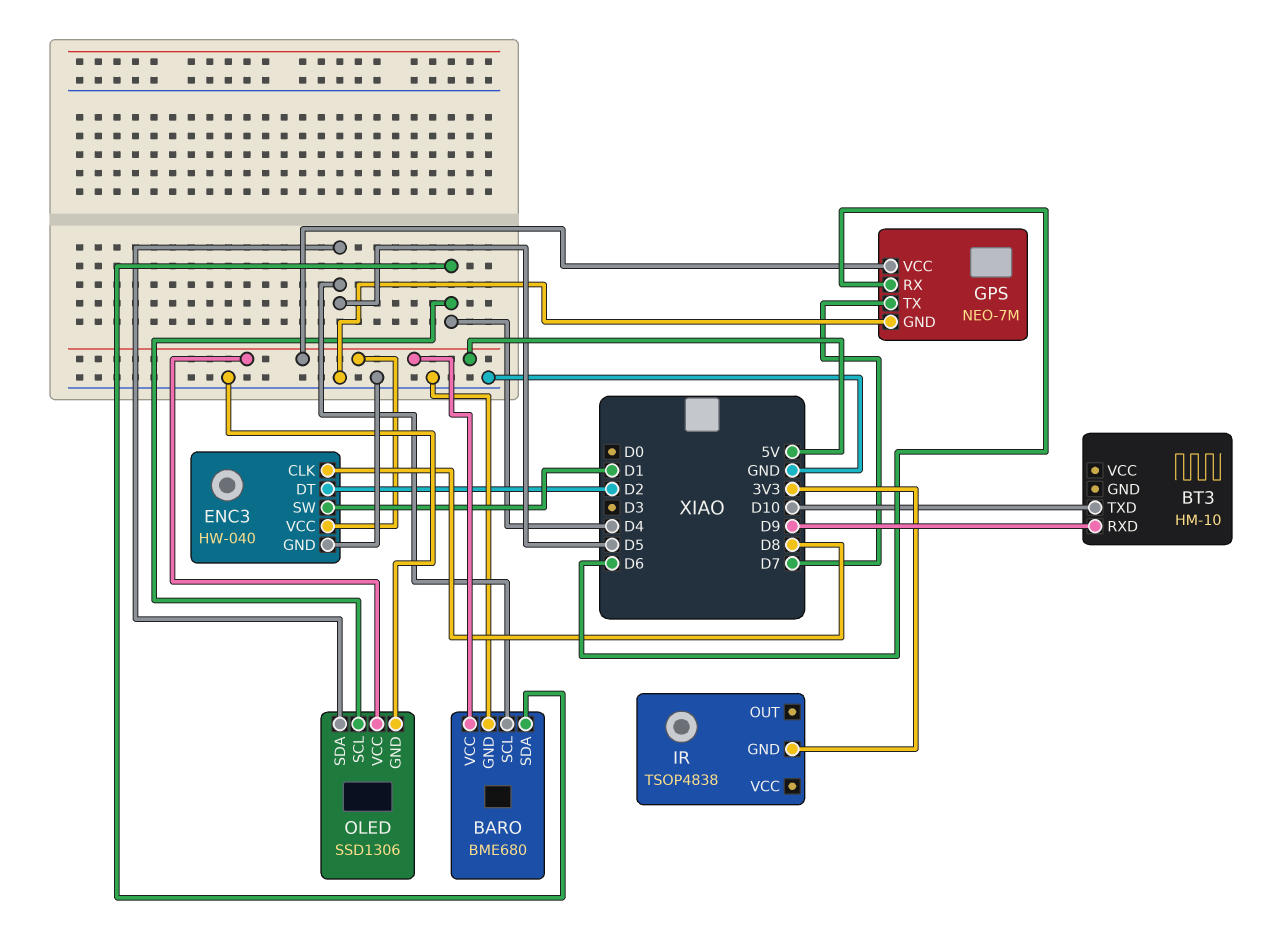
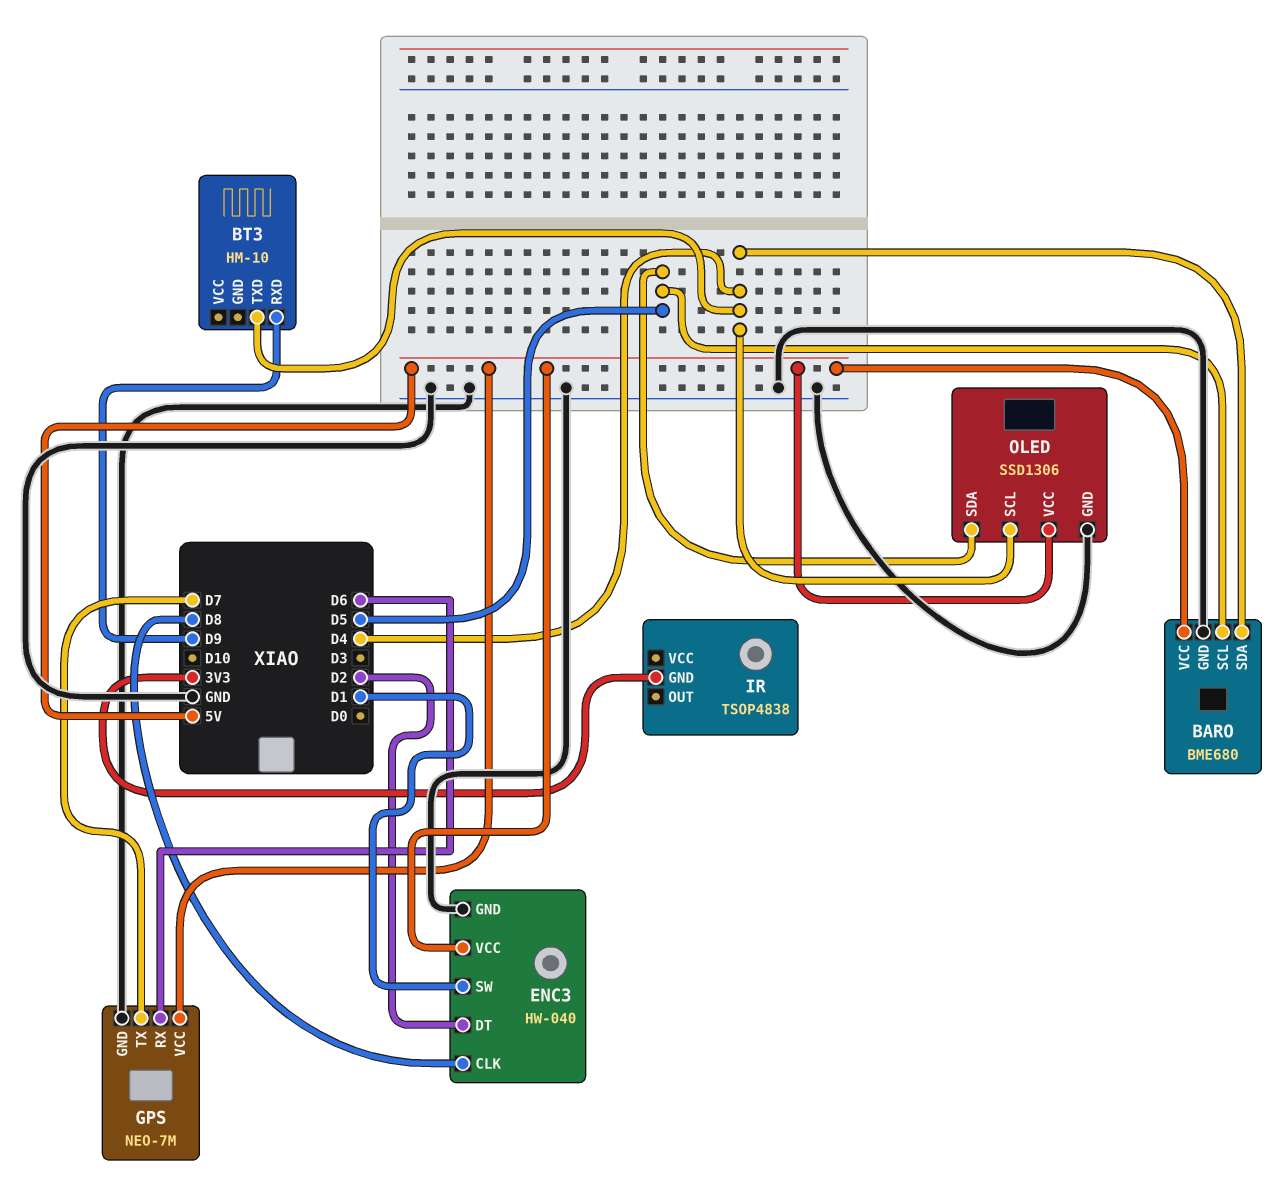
BT3 pin TXD: D10 -> D4

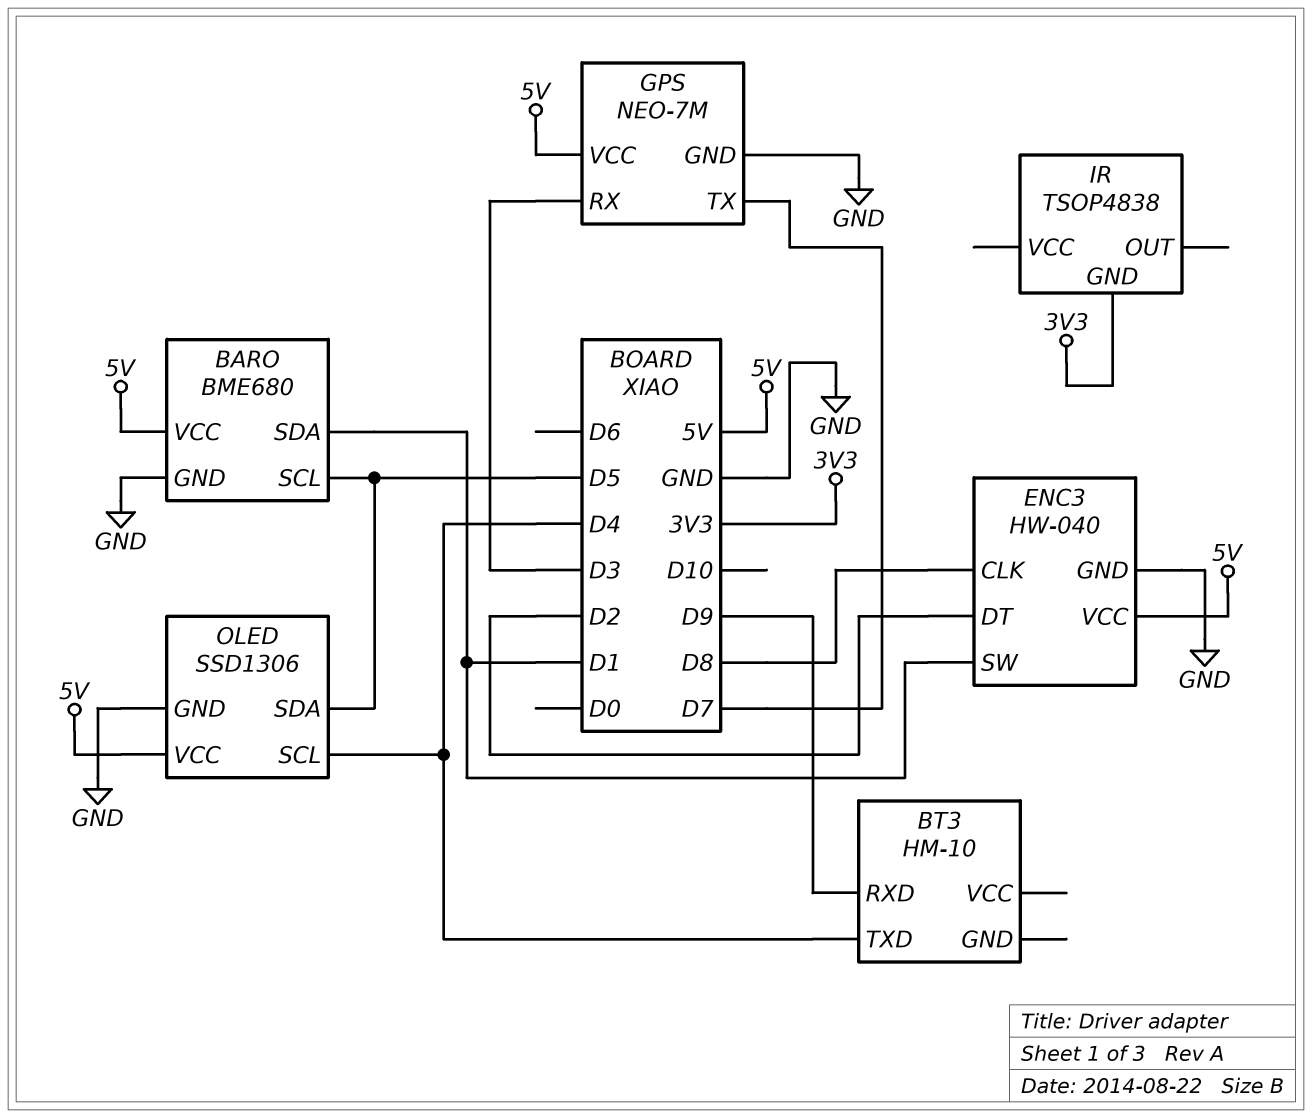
BARO pin SDA: D4 -> D1
GPS pin RX: D6 -> D3

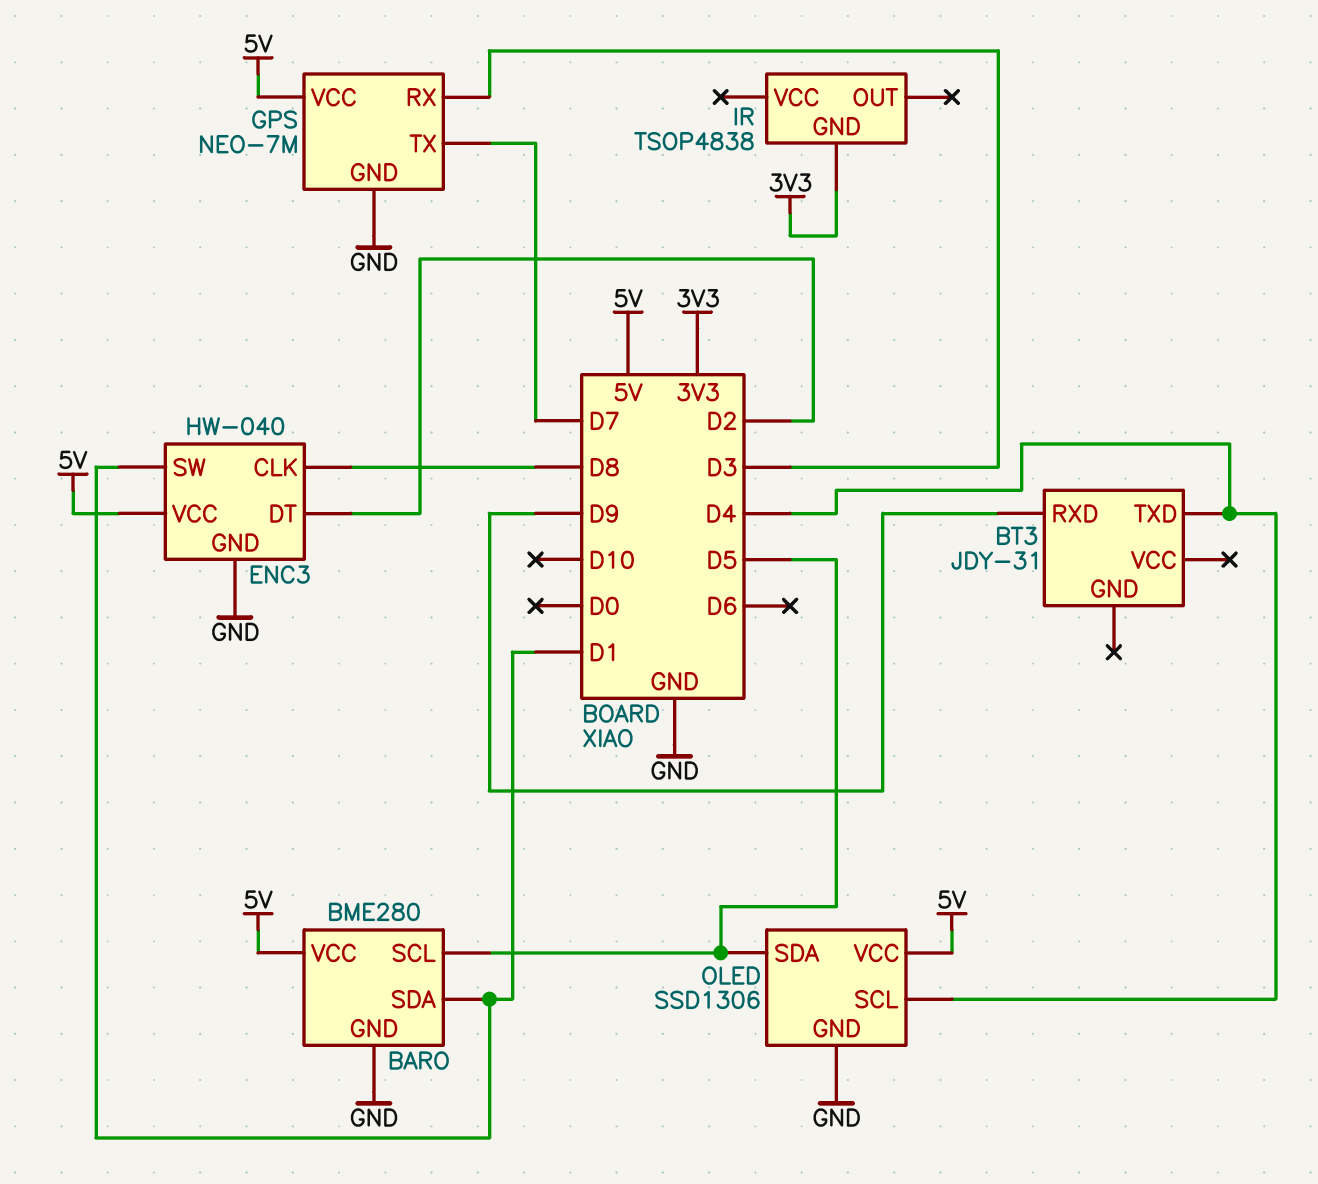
BARO: BME680 -> BME280
BT3: HM-10 -> JDY-31

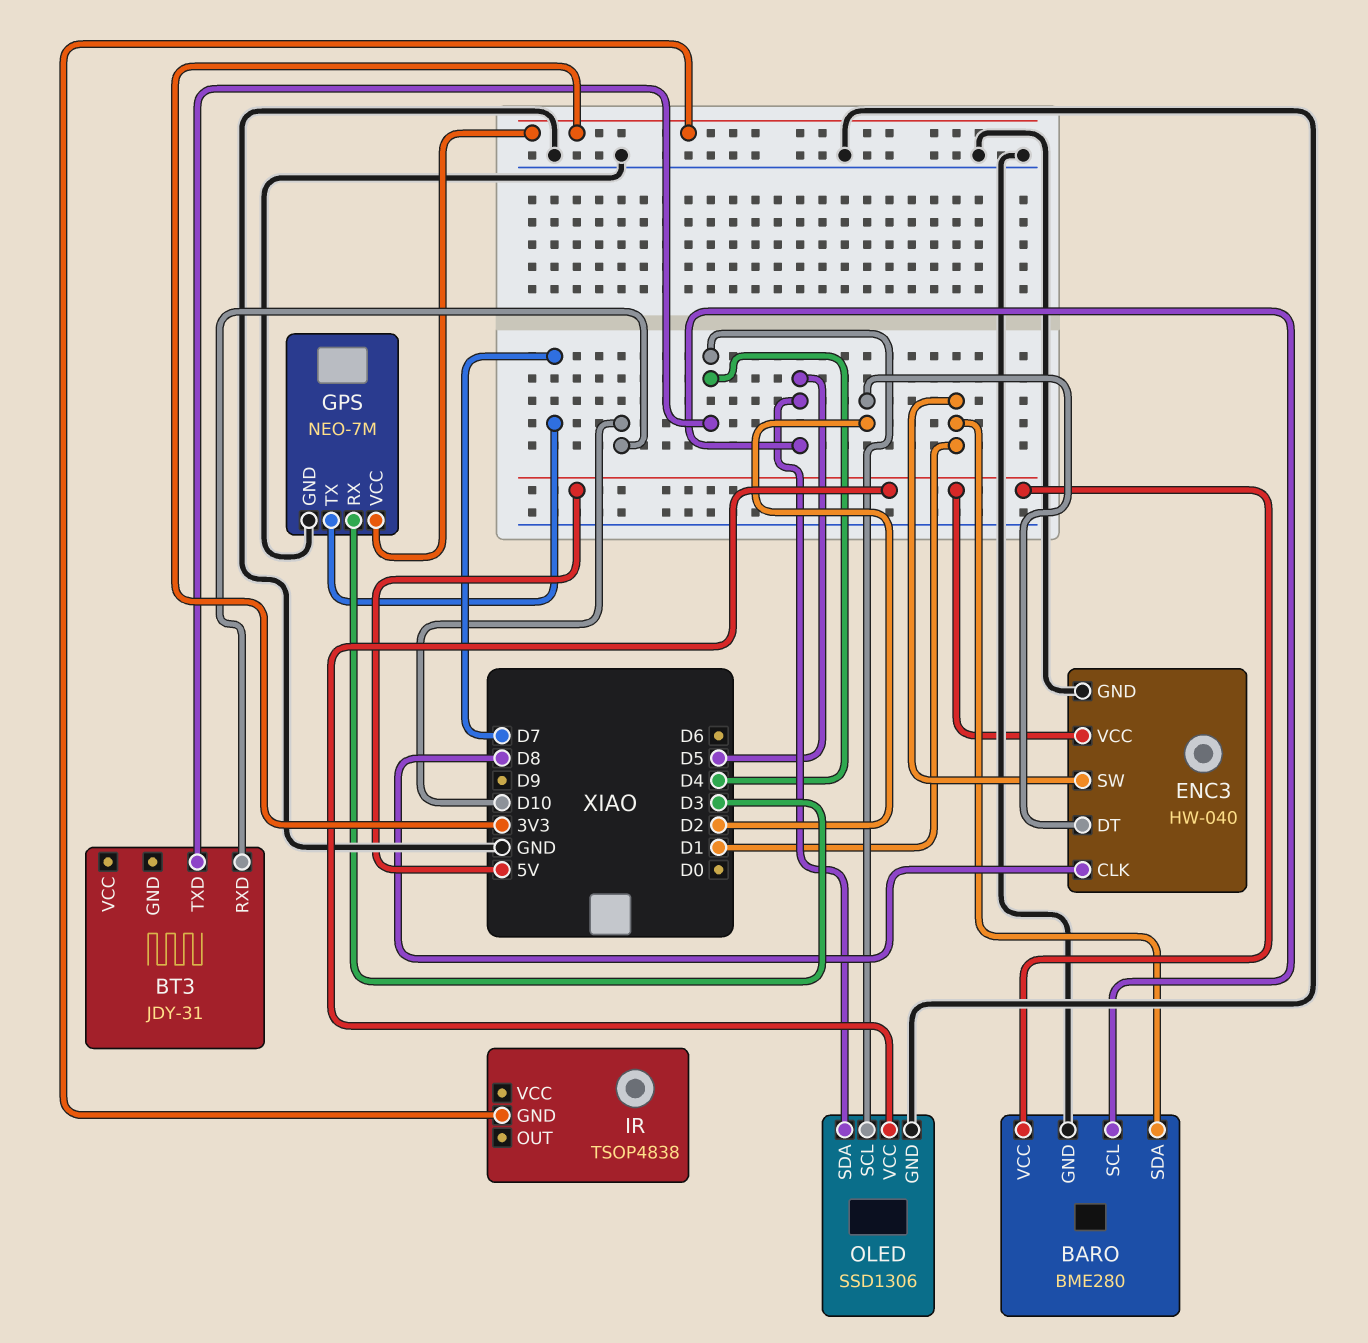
BT3 pin RXD: D9 -> D10
GPS pin VCC: 5V -> 3V3

